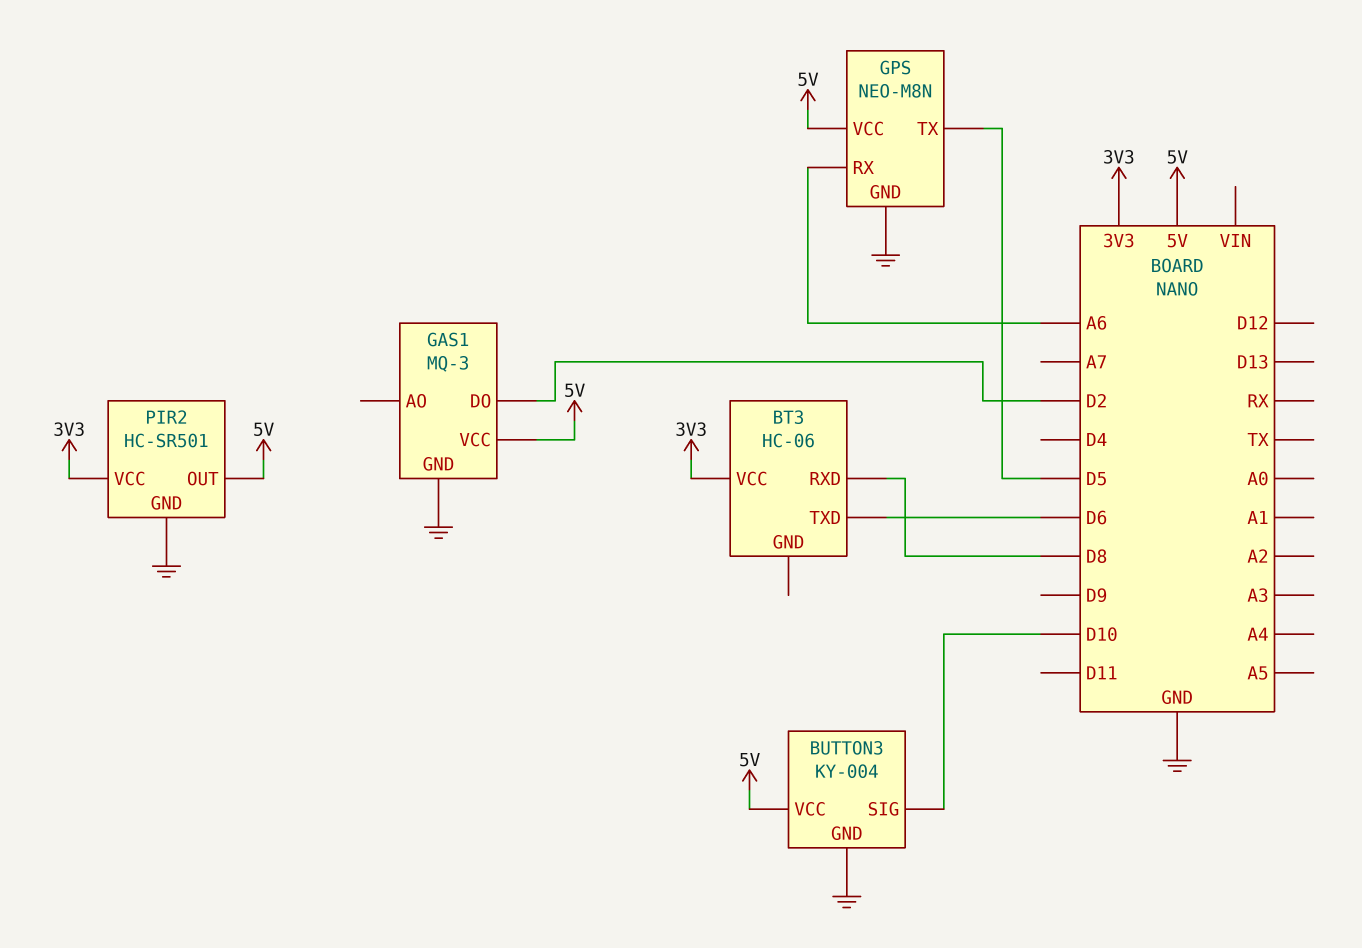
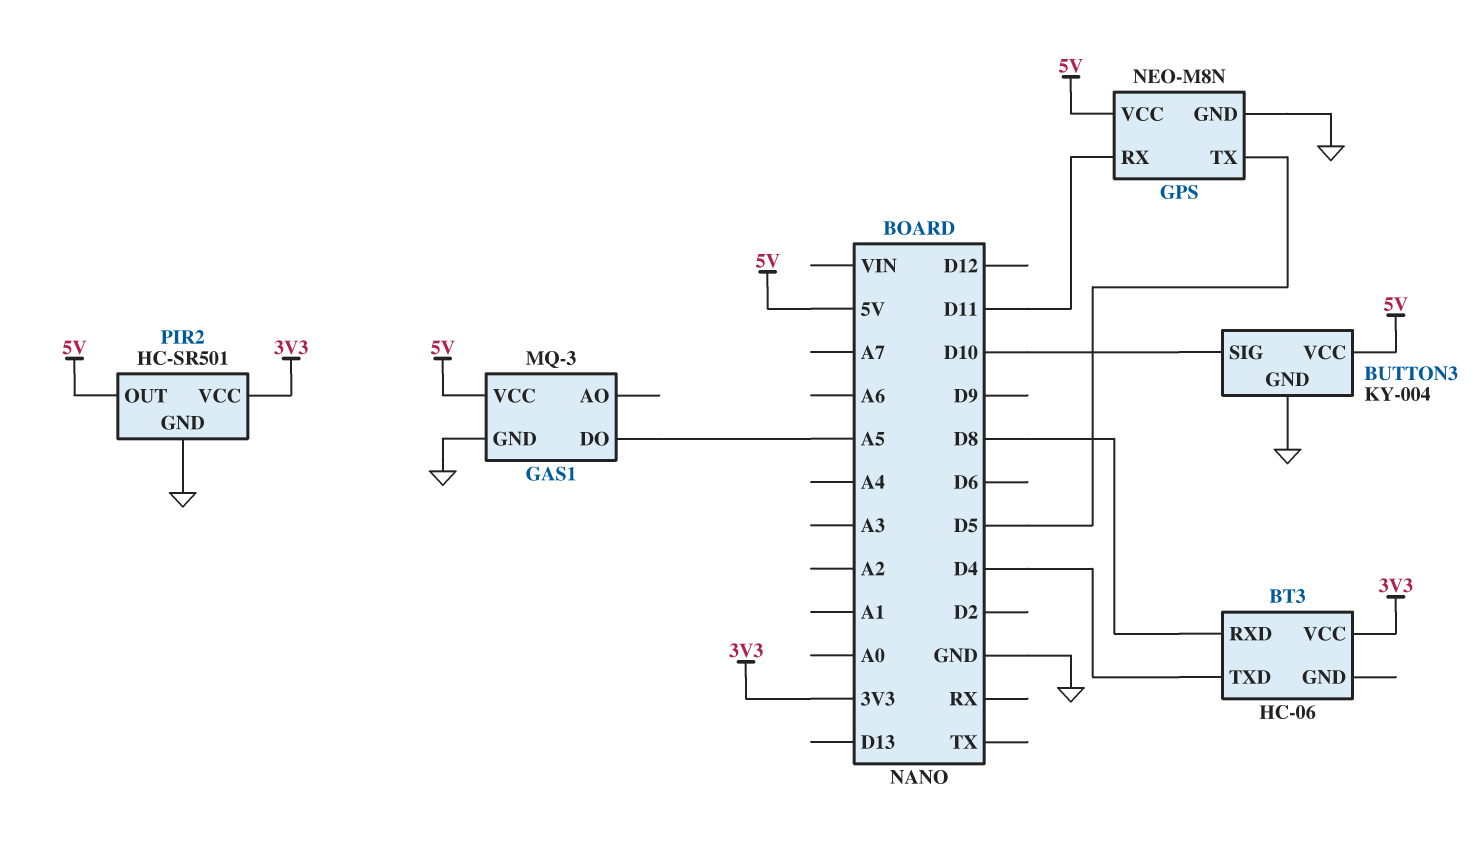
BT3 pin TXD: D6 -> D4
GAS1 pin DO: D2 -> A5
GPS pin RX: A6 -> D11

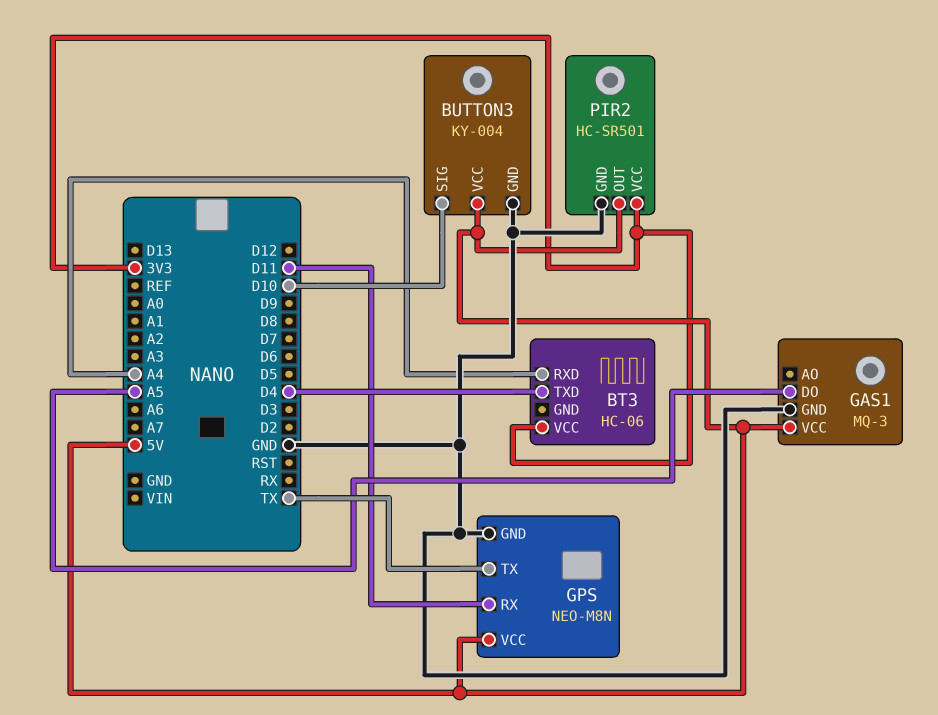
BT3 pin RXD: D8 -> A4
GPS pin TX: D5 -> TX

